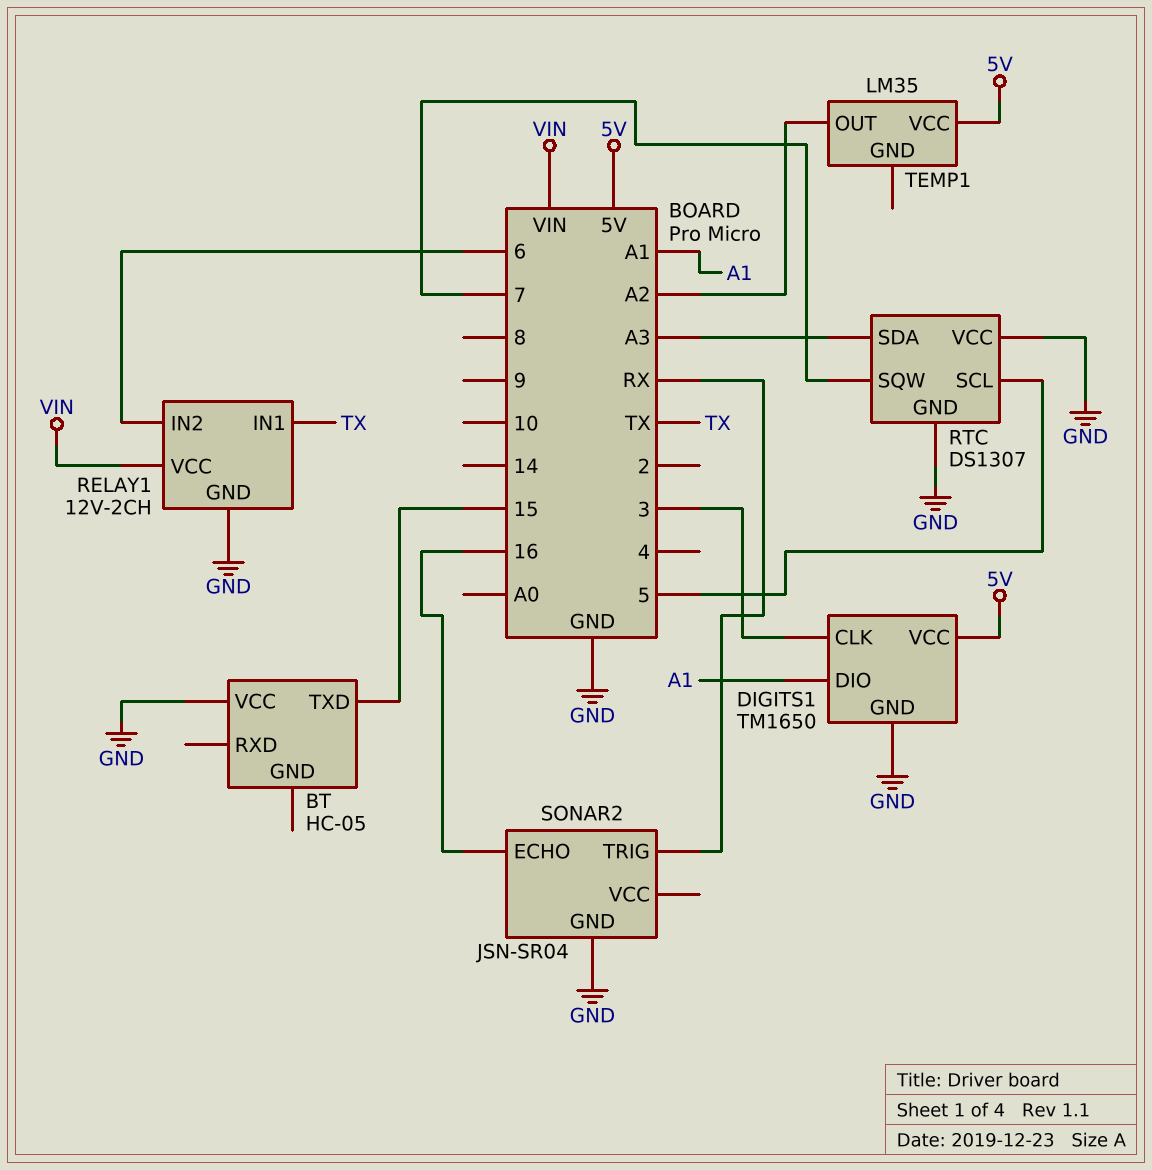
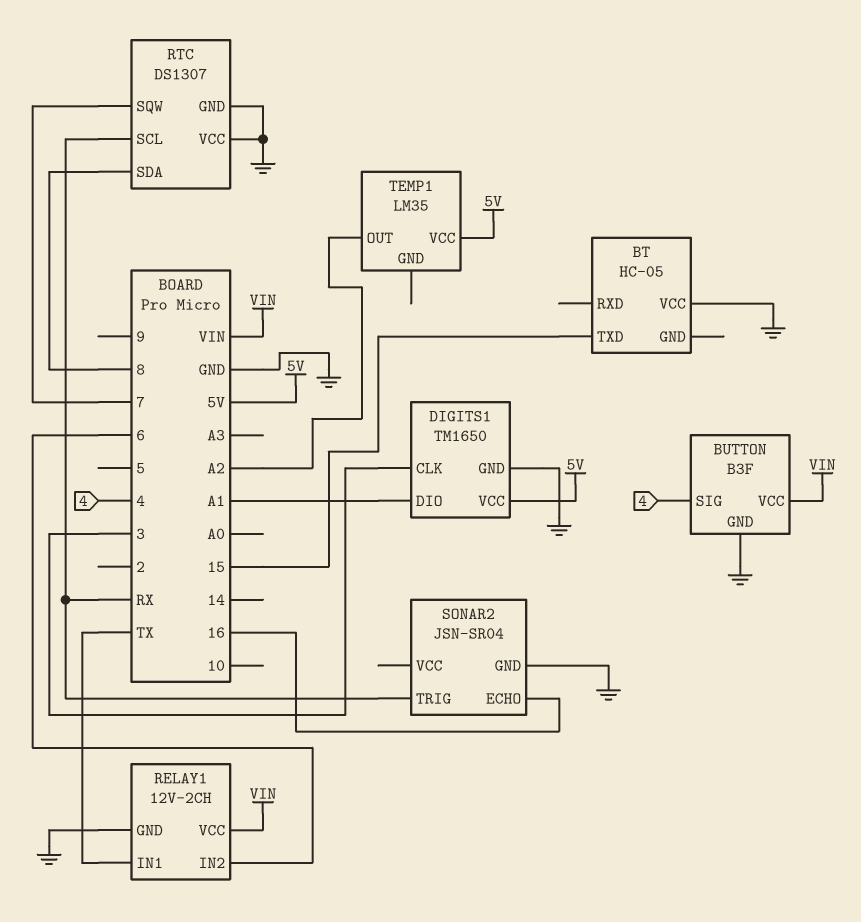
BUTTON: none -> B3F
BUTTON pin GND: none -> GND
BUTTON pin SIG: none -> 4
BUTTON pin VCC: none -> VIN
RTC pin SCL: 5 -> RX
RTC pin SDA: A3 -> 8

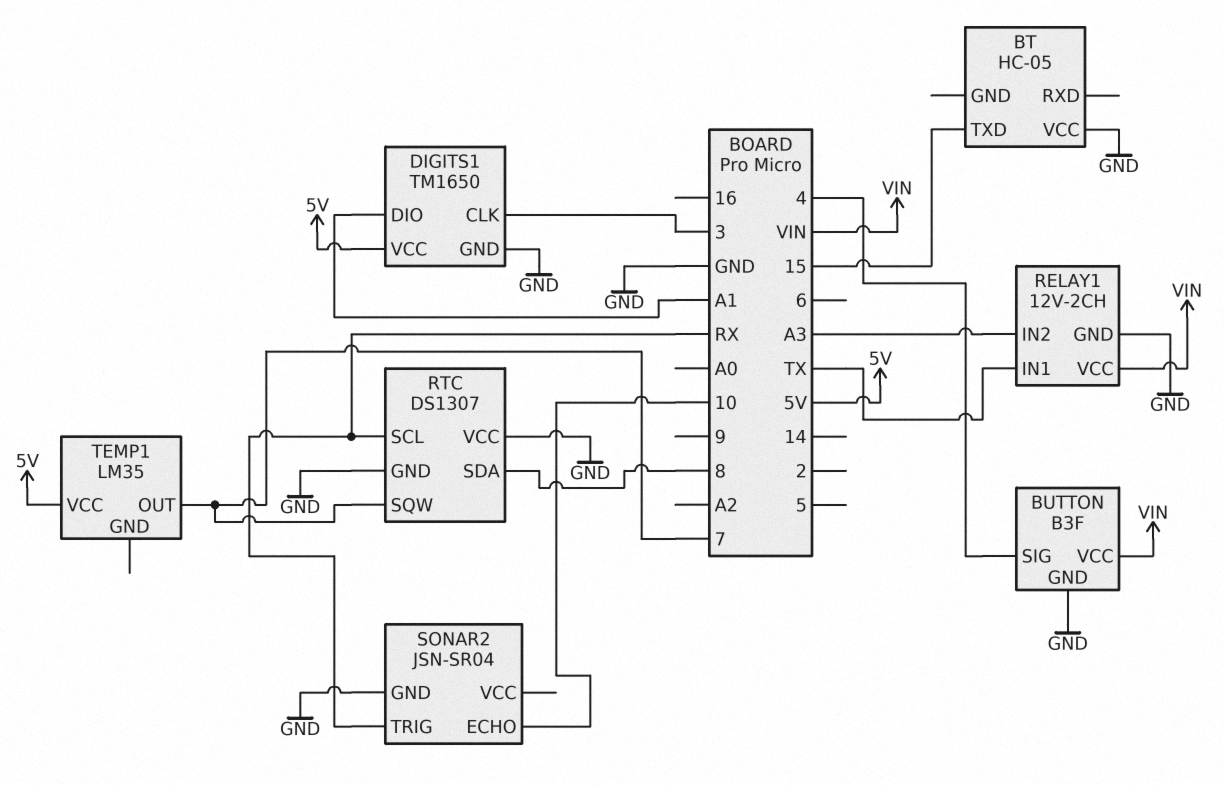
RELAY1 pin IN2: 6 -> A3
SONAR2 pin ECHO: 16 -> 10
TEMP1 pin OUT: A2 -> 7

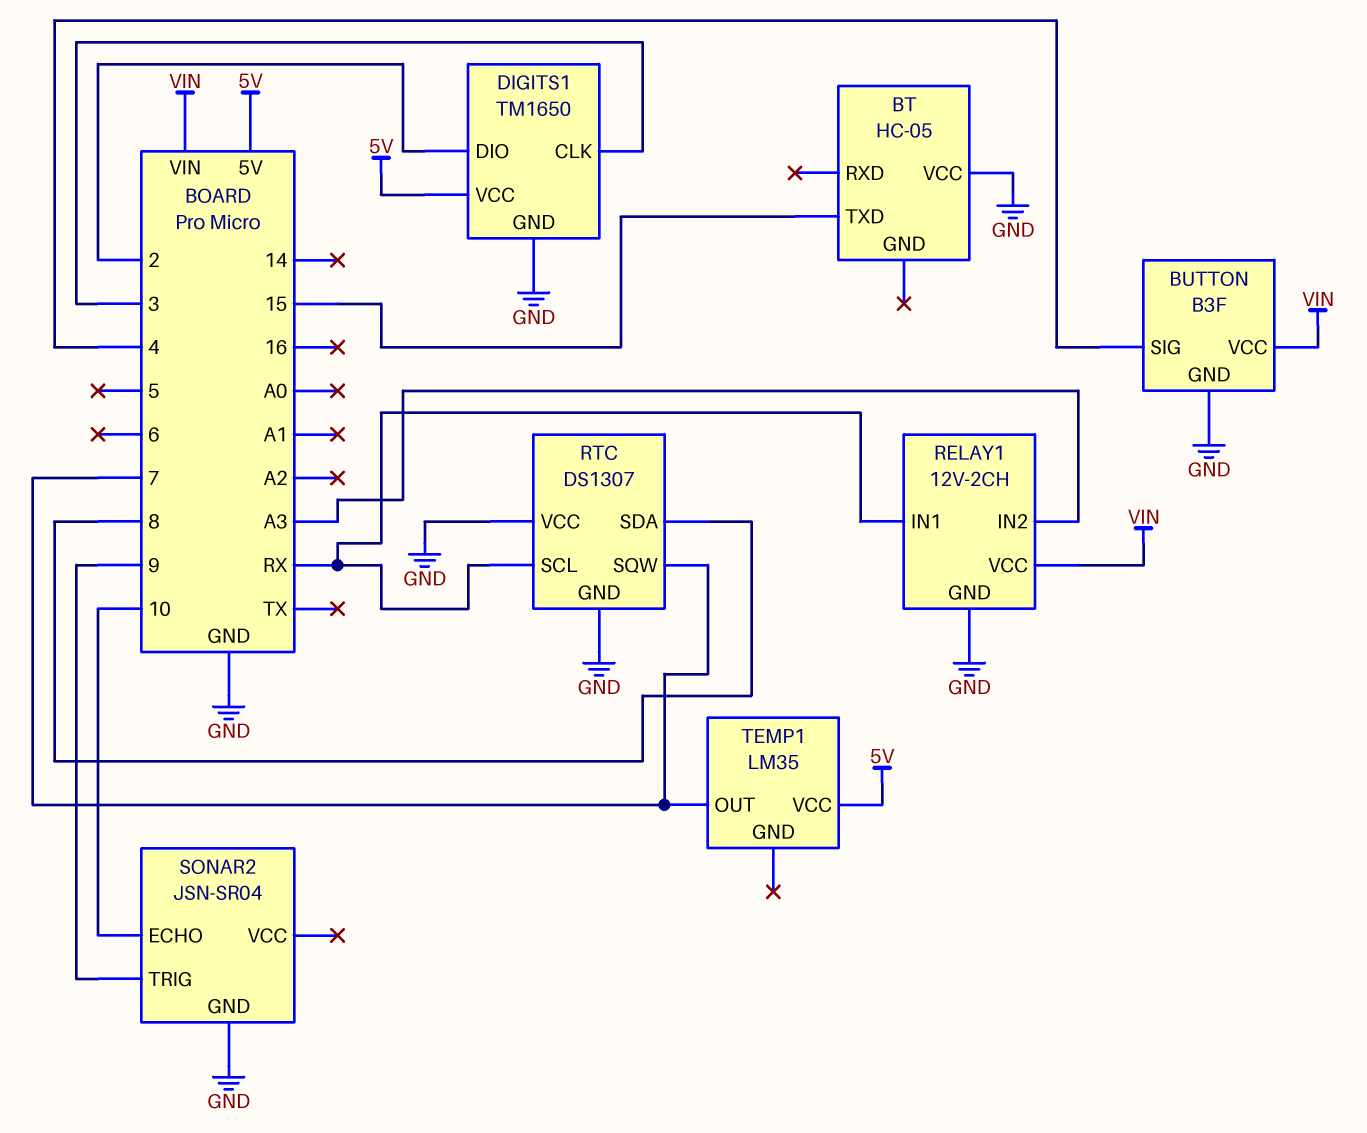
DIGITS1 pin DIO: A1 -> 2
RELAY1 pin IN1: TX -> RX
SONAR2 pin TRIG: RX -> 9

